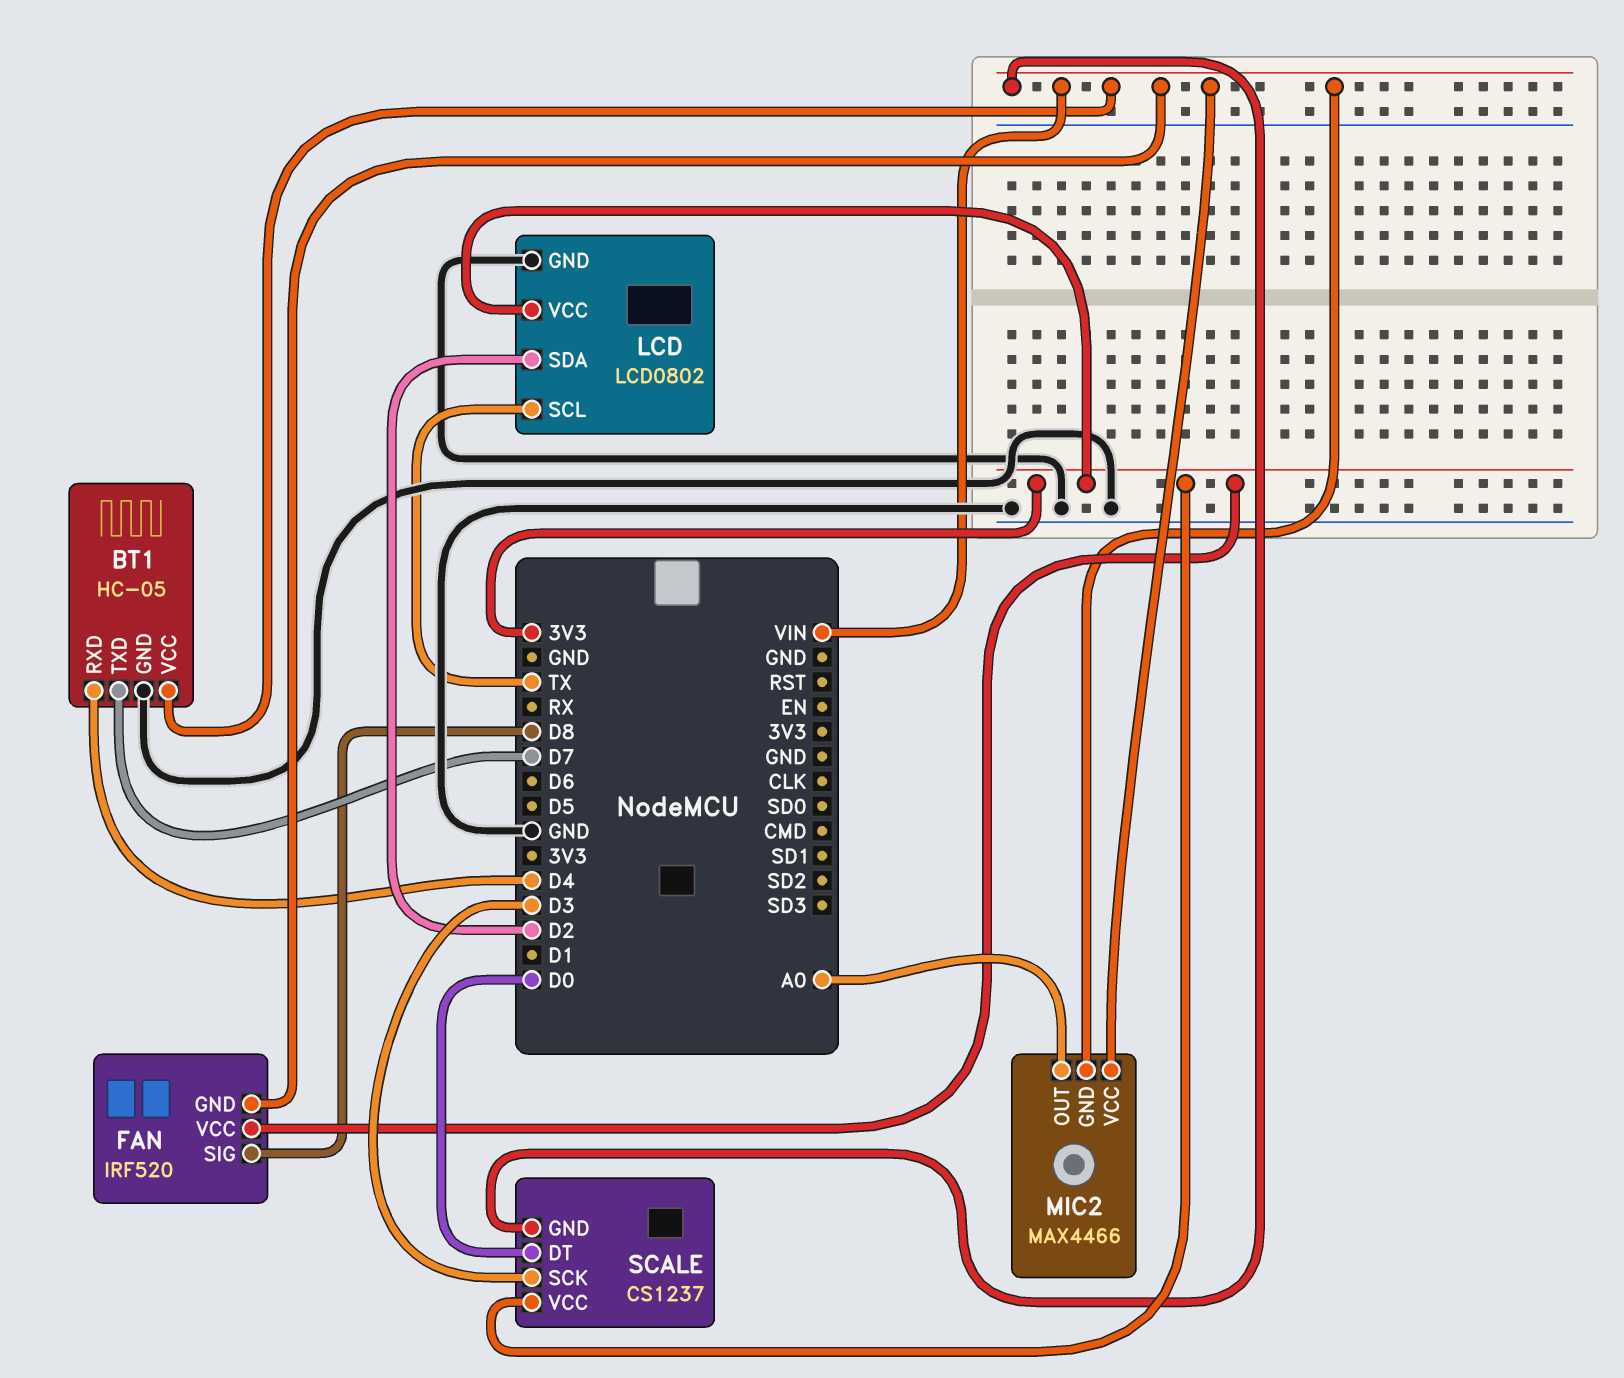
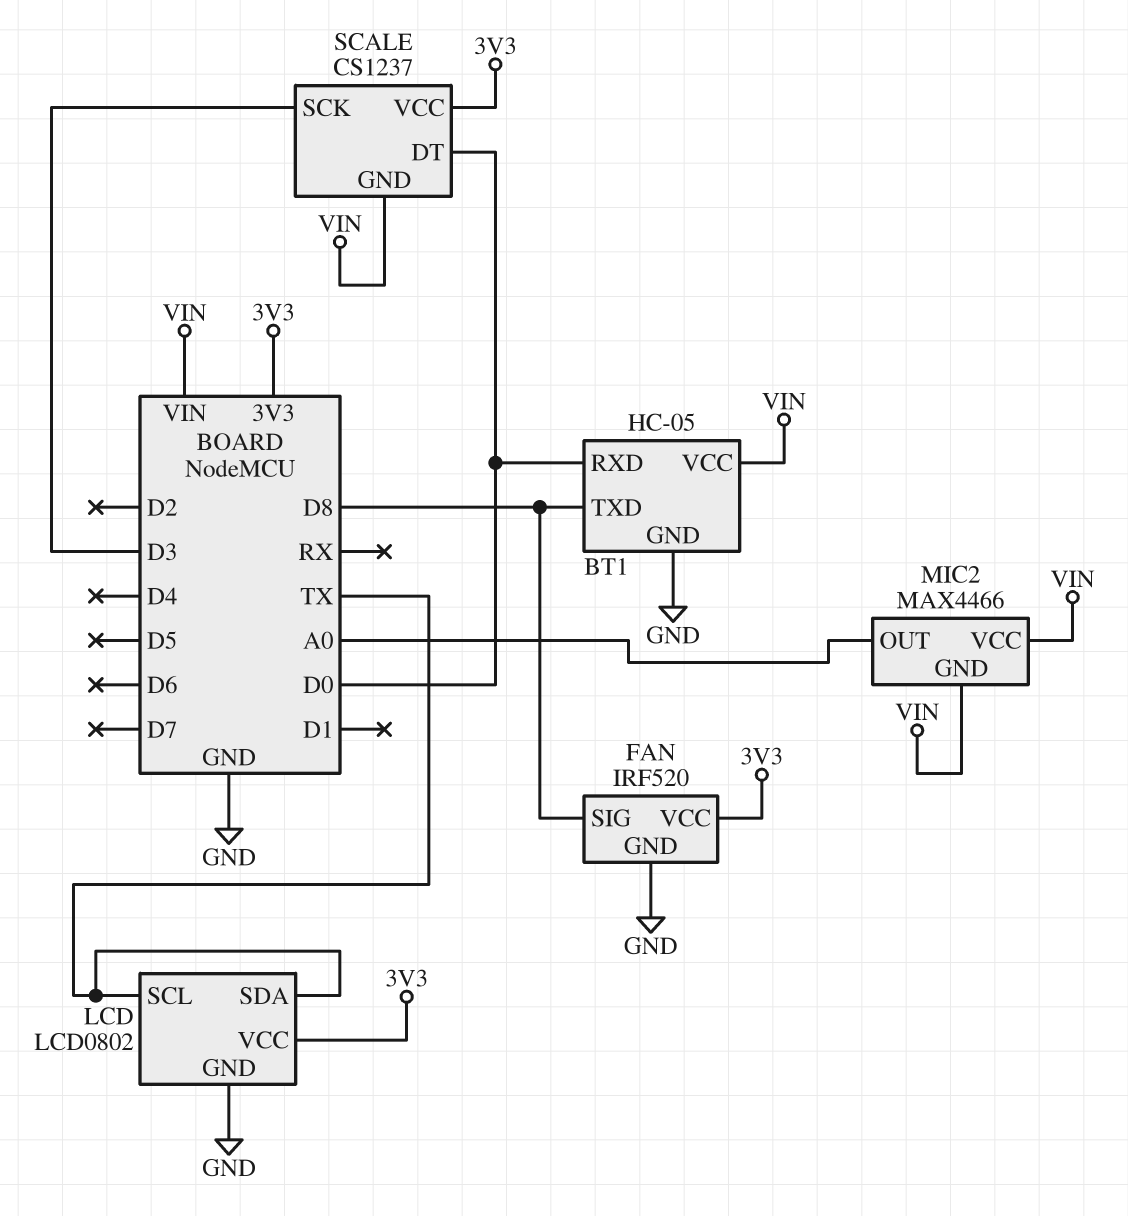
BT1 pin RXD: D4 -> D0
BT1 pin TXD: D7 -> D8
FAN pin GND: VIN -> GND
LCD pin SDA: D2 -> TX

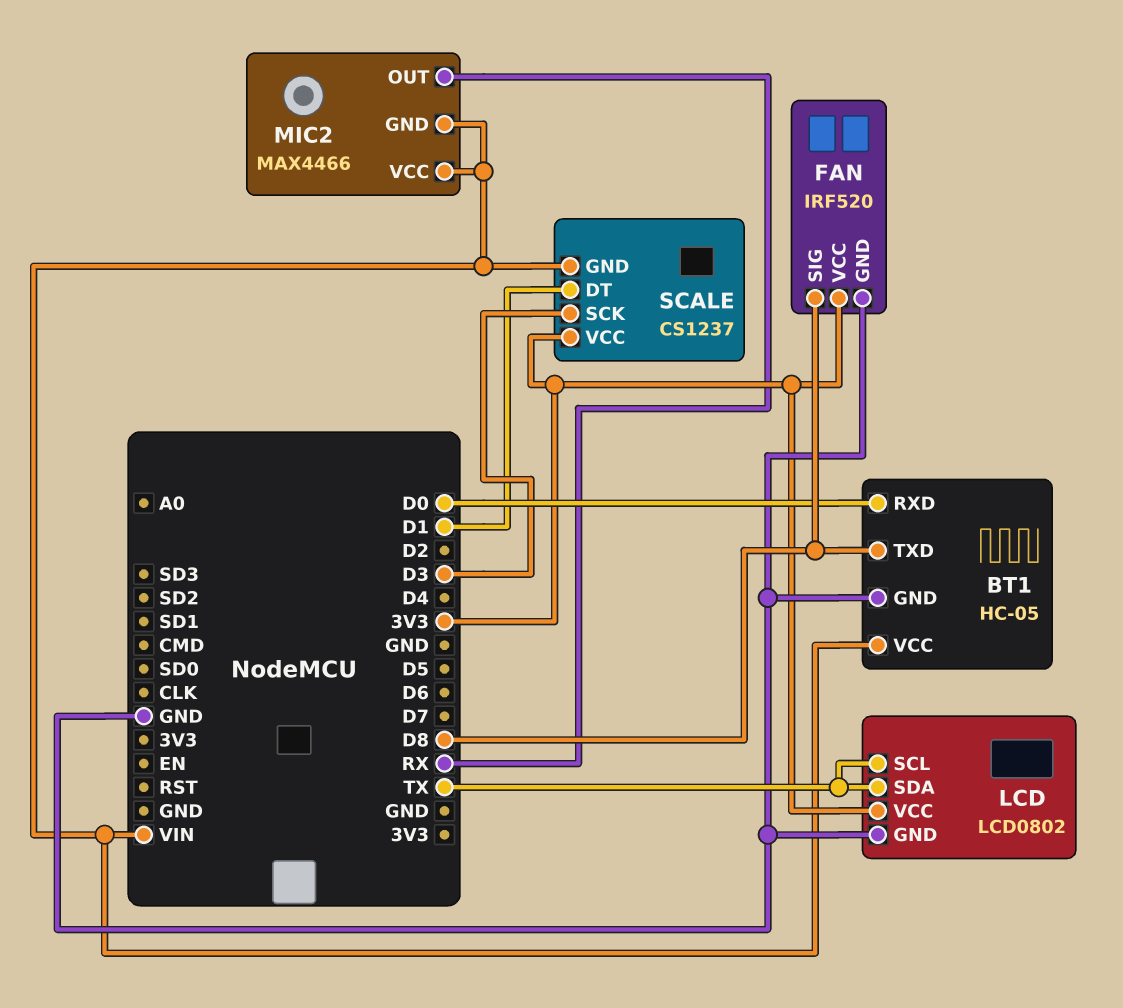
MIC2 pin OUT: A0 -> RX
SCALE pin DT: D0 -> D1

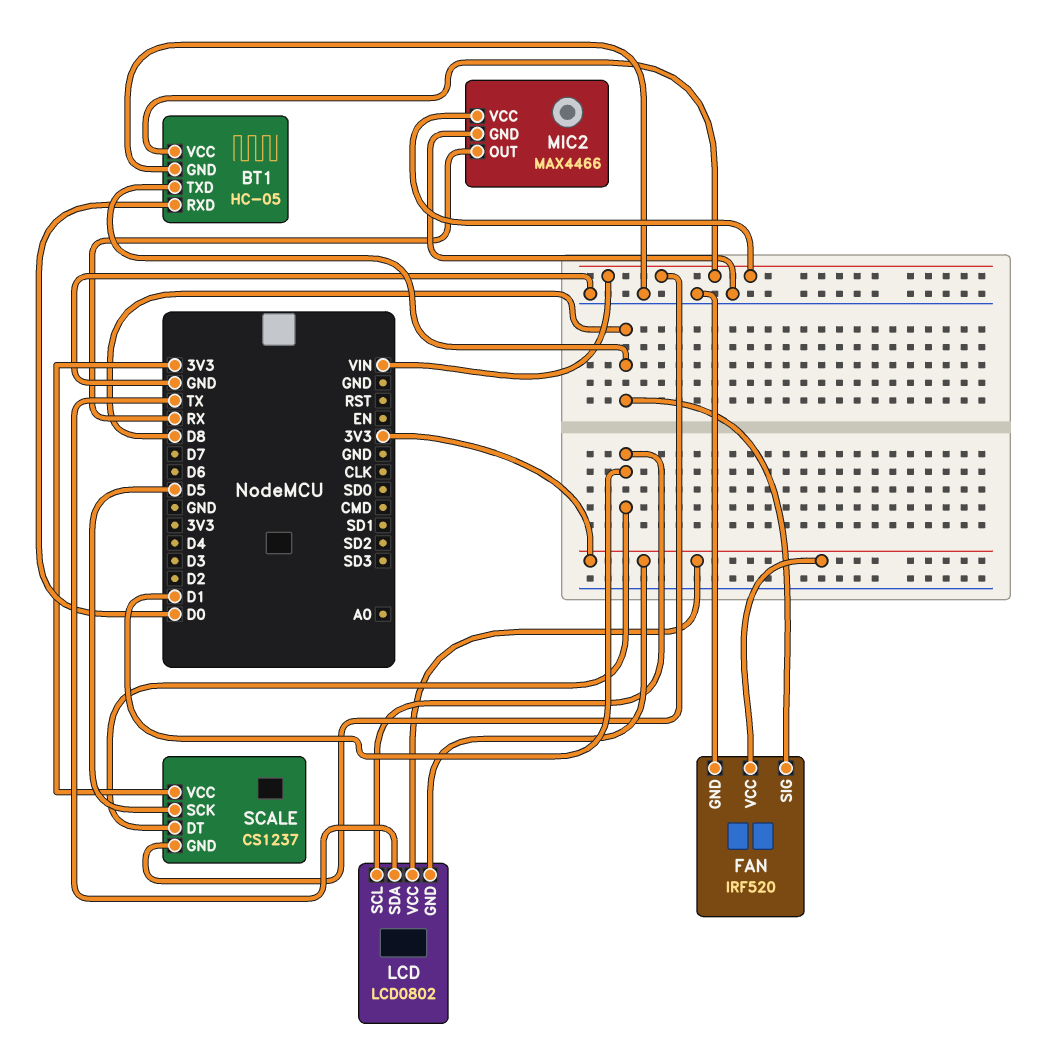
LCD pin GND: GND -> 3V3
LCD pin SCL: TX -> D1
MIC2 pin GND: VIN -> GND
SCALE pin SCK: D3 -> D5

